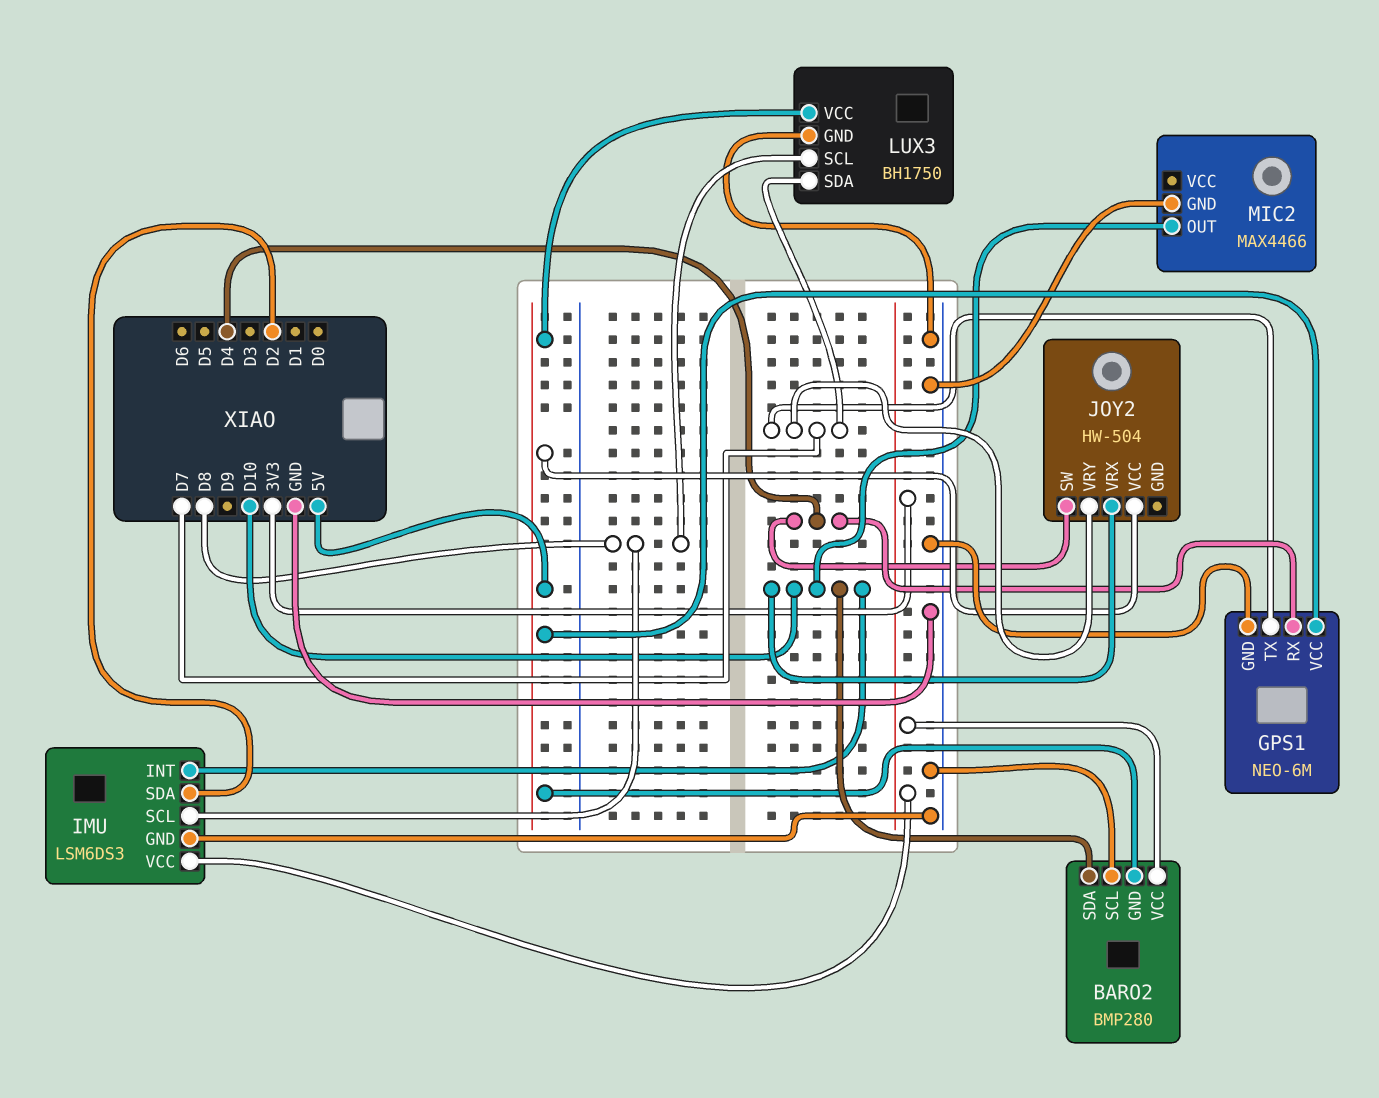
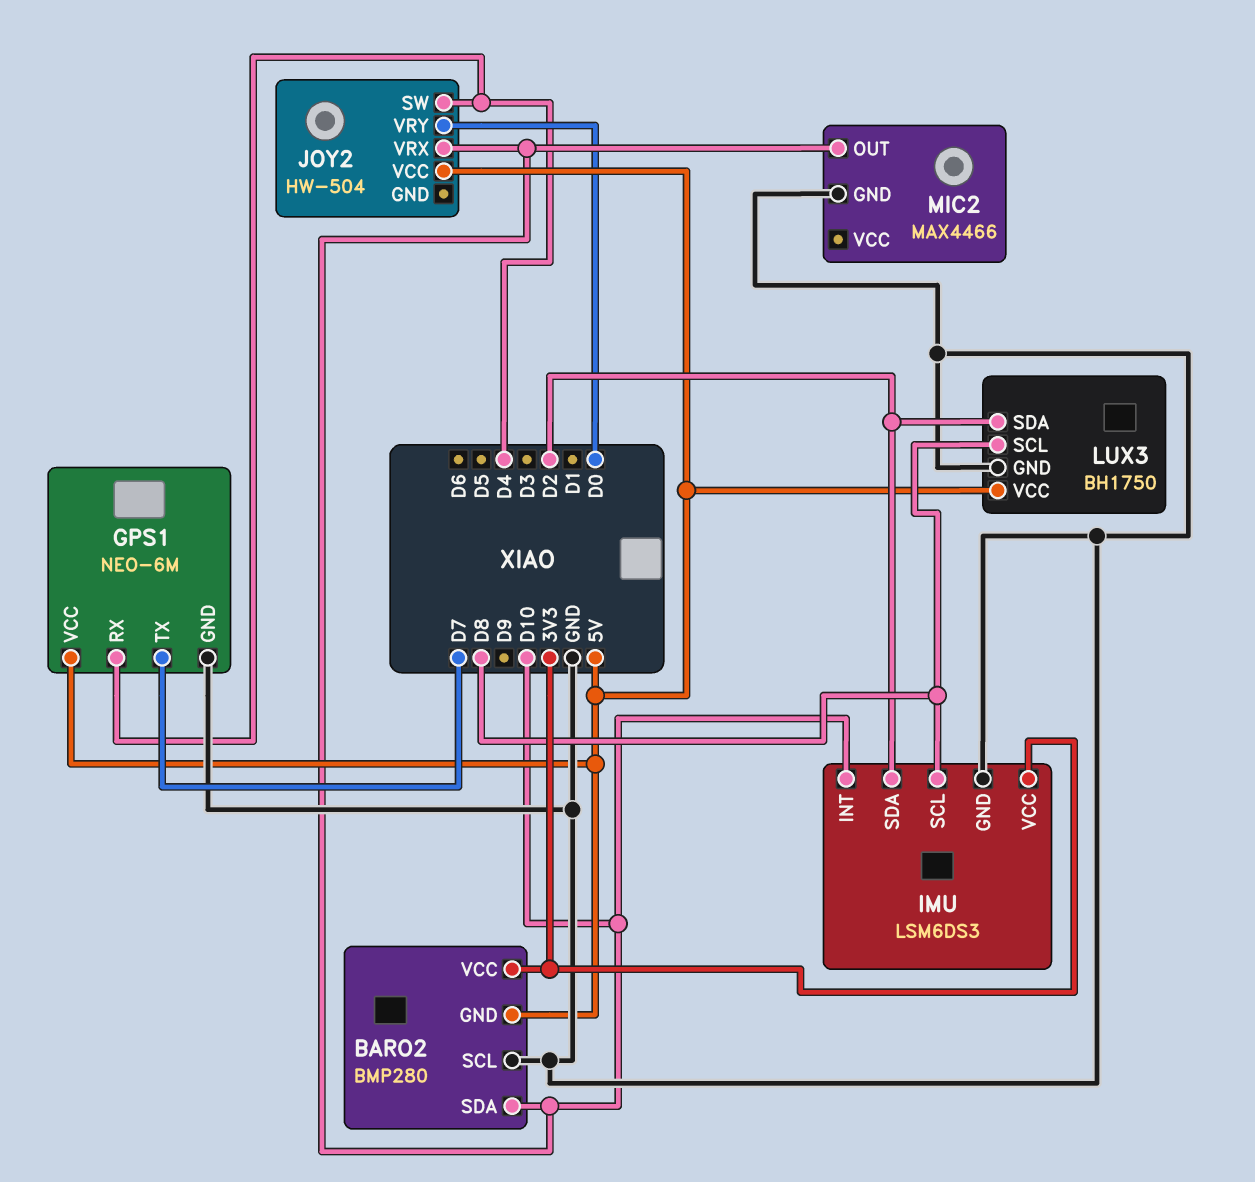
JOY2 pin VRY: D7 -> D0
LUX3 pin SDA: D7 -> D2

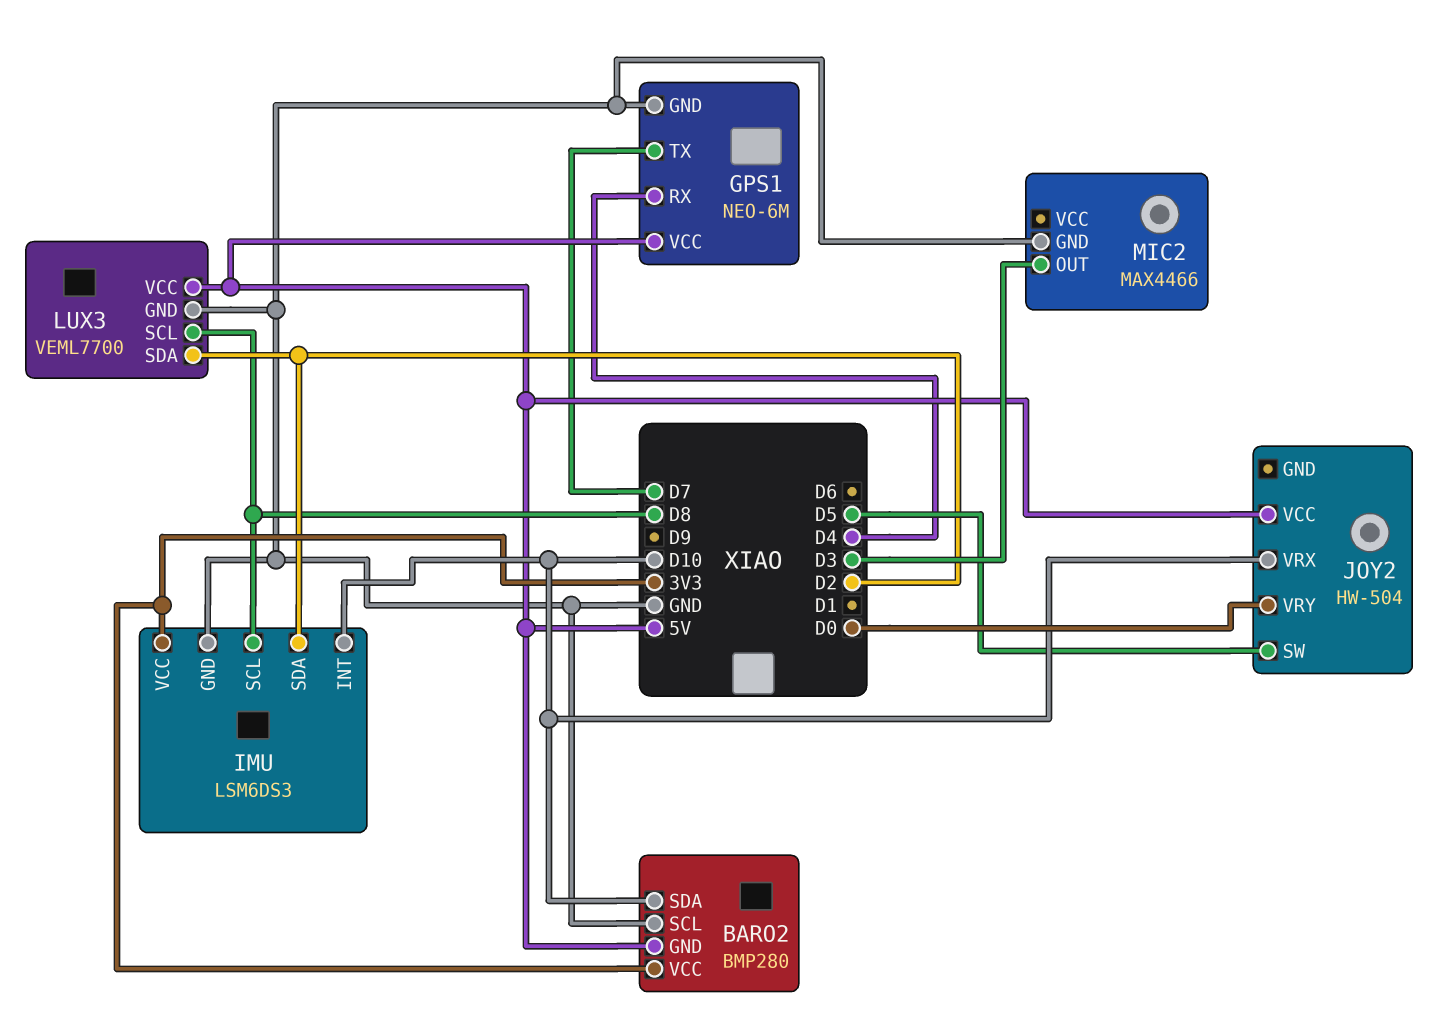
JOY2 pin SW: D4 -> D5
LUX3: BH1750 -> VEML7700
MIC2 pin OUT: D10 -> D3

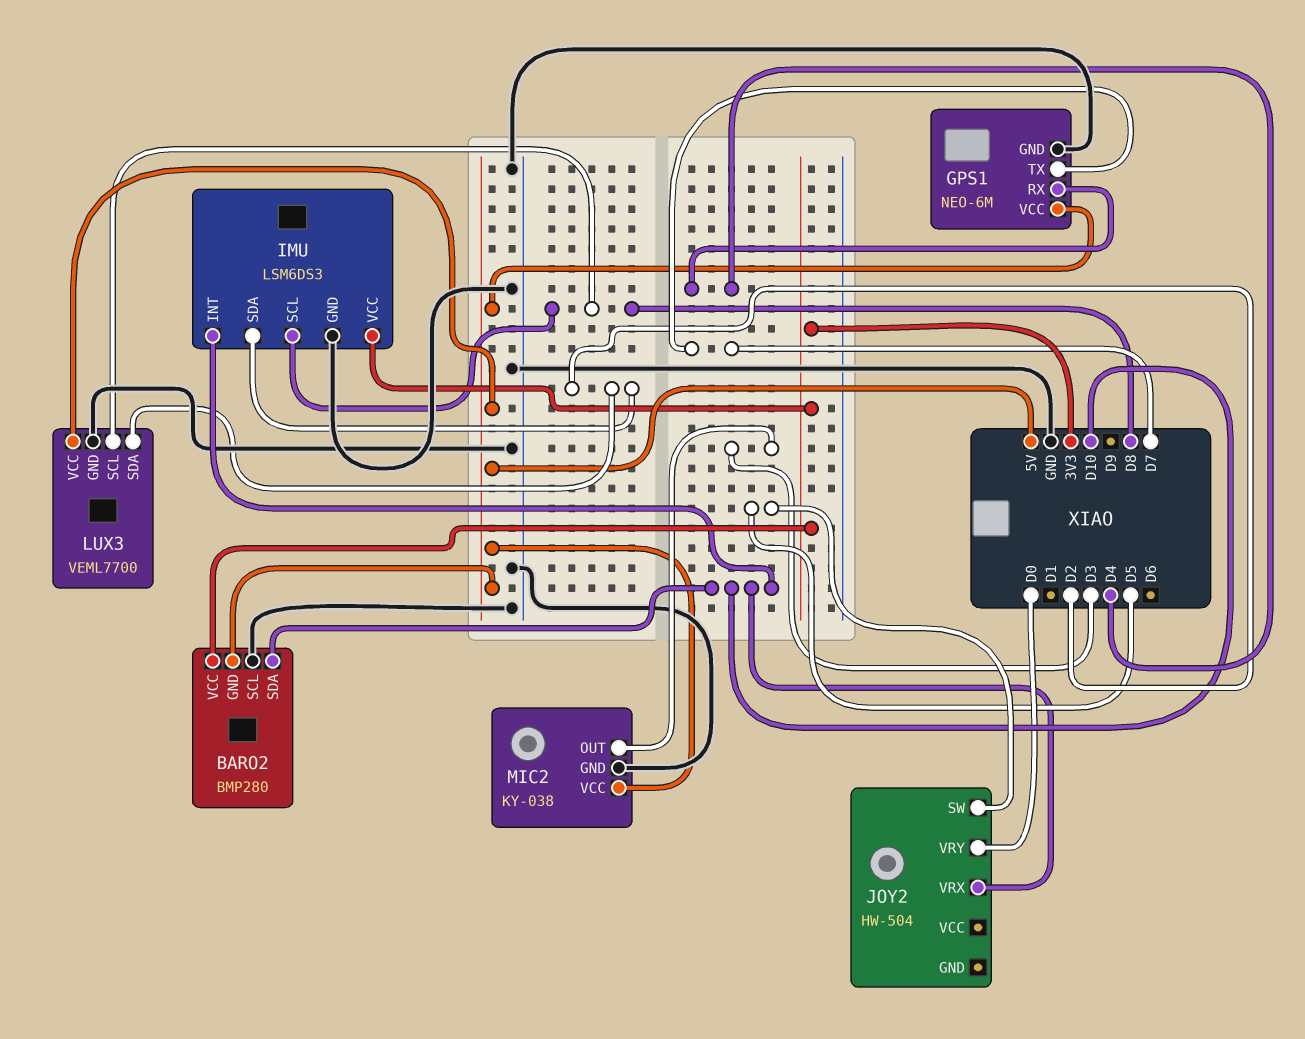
JOY2 pin VCC: 5V -> none
MIC2: MAX4466 -> KY-038
MIC2 pin VCC: none -> 5V

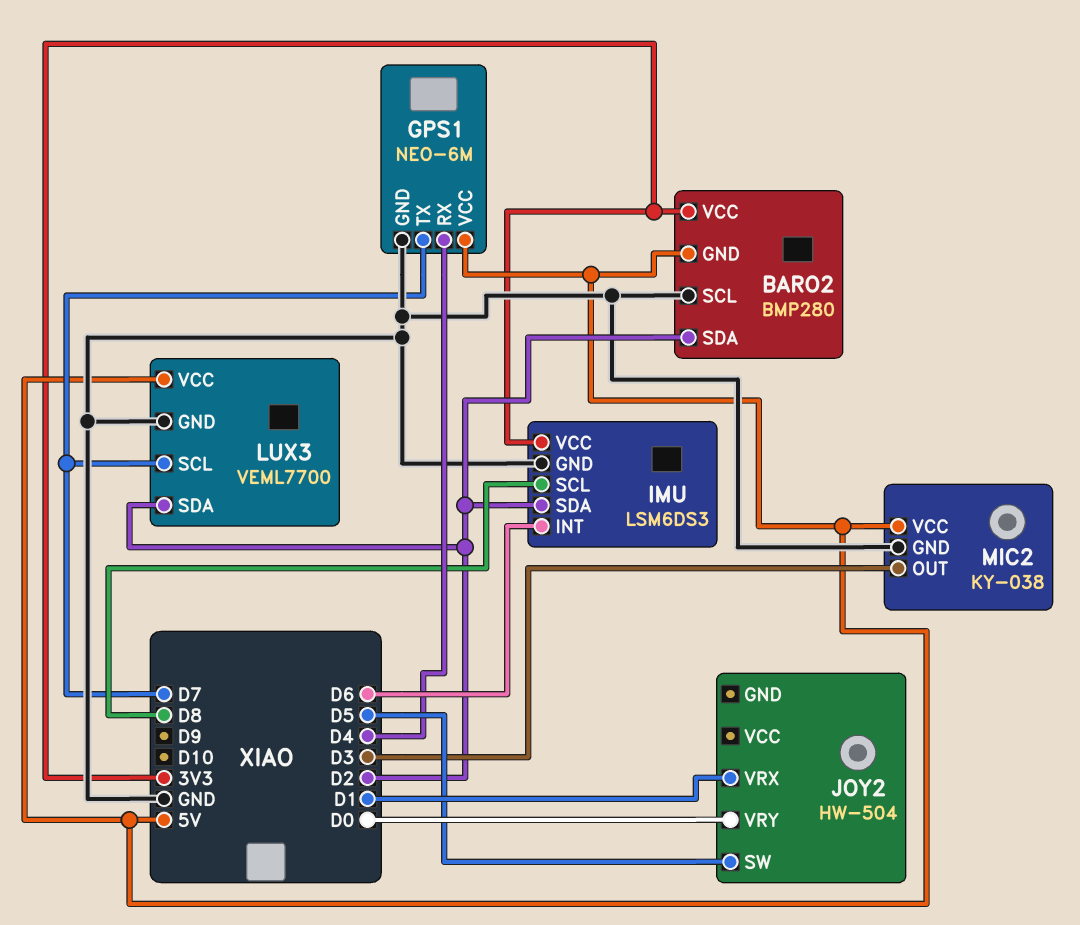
BARO2 pin SDA: D10 -> D2
IMU pin INT: D10 -> D6
JOY2 pin VRX: D10 -> D1
LUX3 pin SCL: D8 -> D7

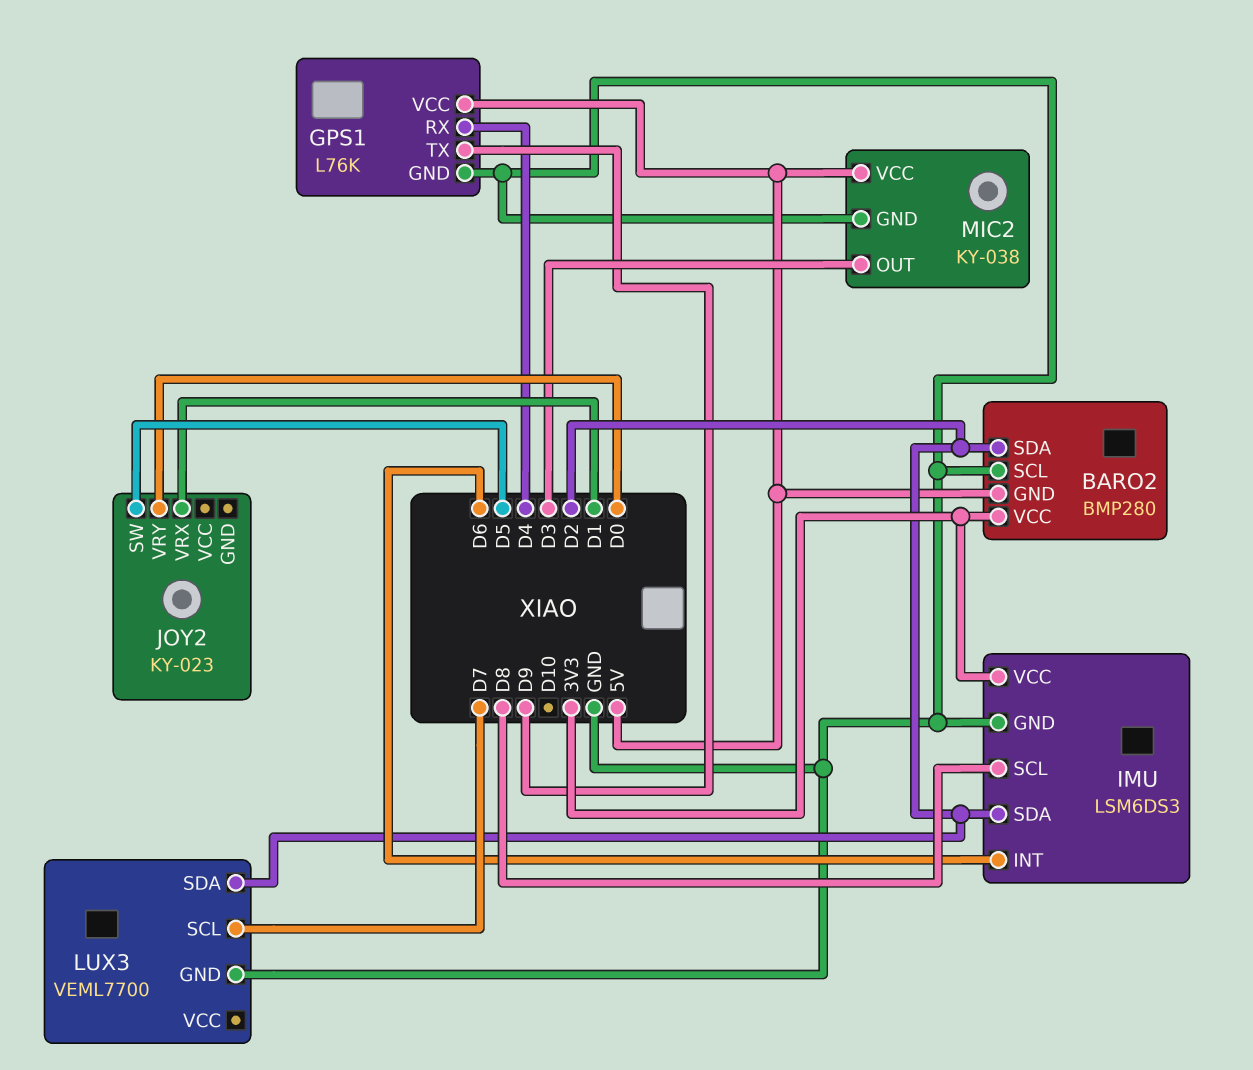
GPS1: NEO-6M -> L76K
GPS1 pin TX: D7 -> D9
JOY2: HW-504 -> KY-023
LUX3 pin VCC: 5V -> none

